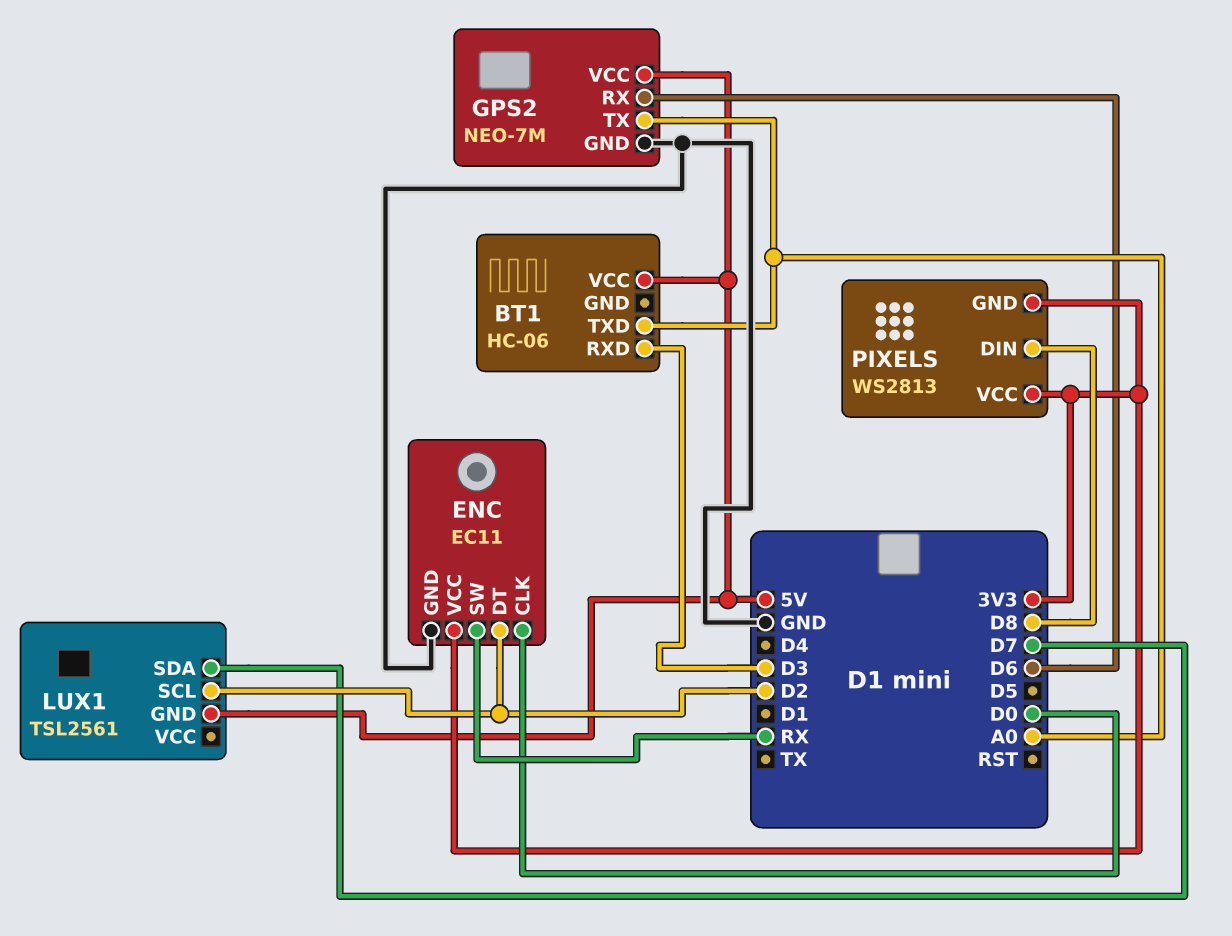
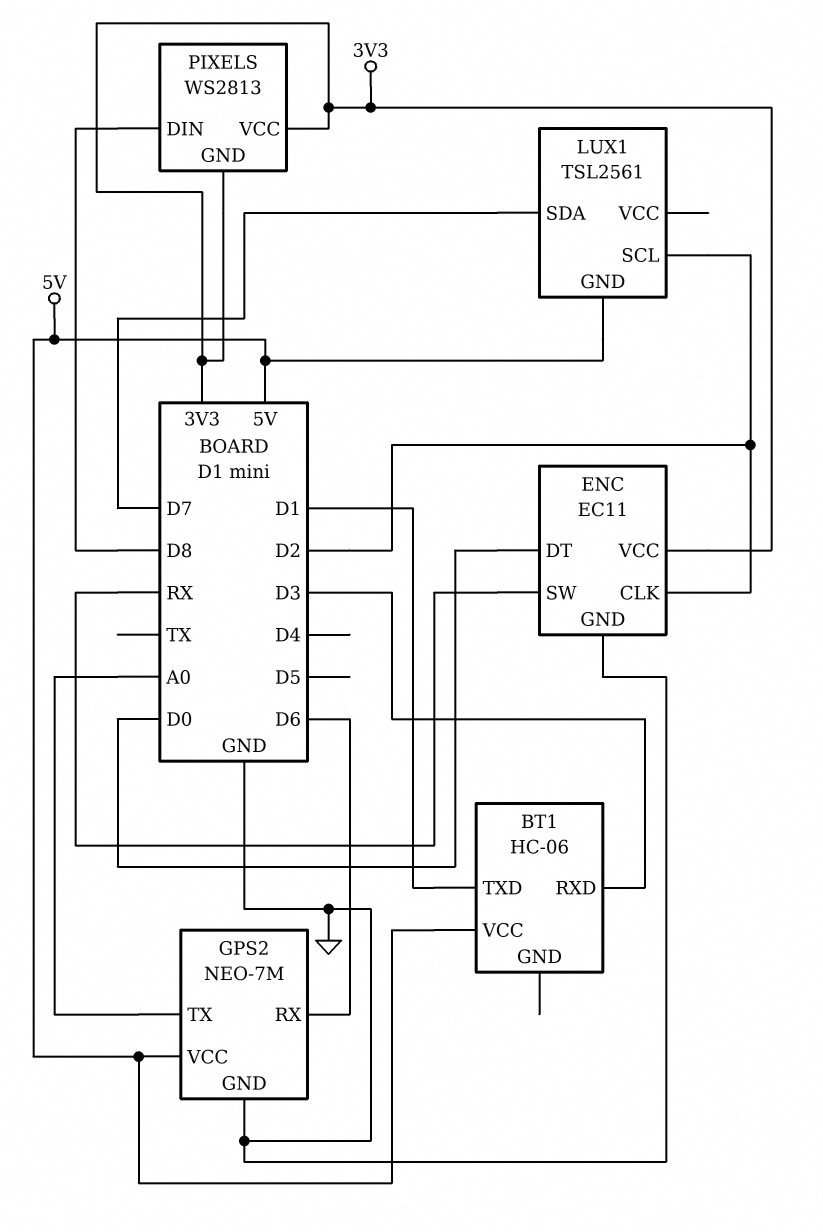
BT1 pin TXD: A0 -> D1
ENC pin CLK: D0 -> D2
ENC pin DT: D2 -> D0

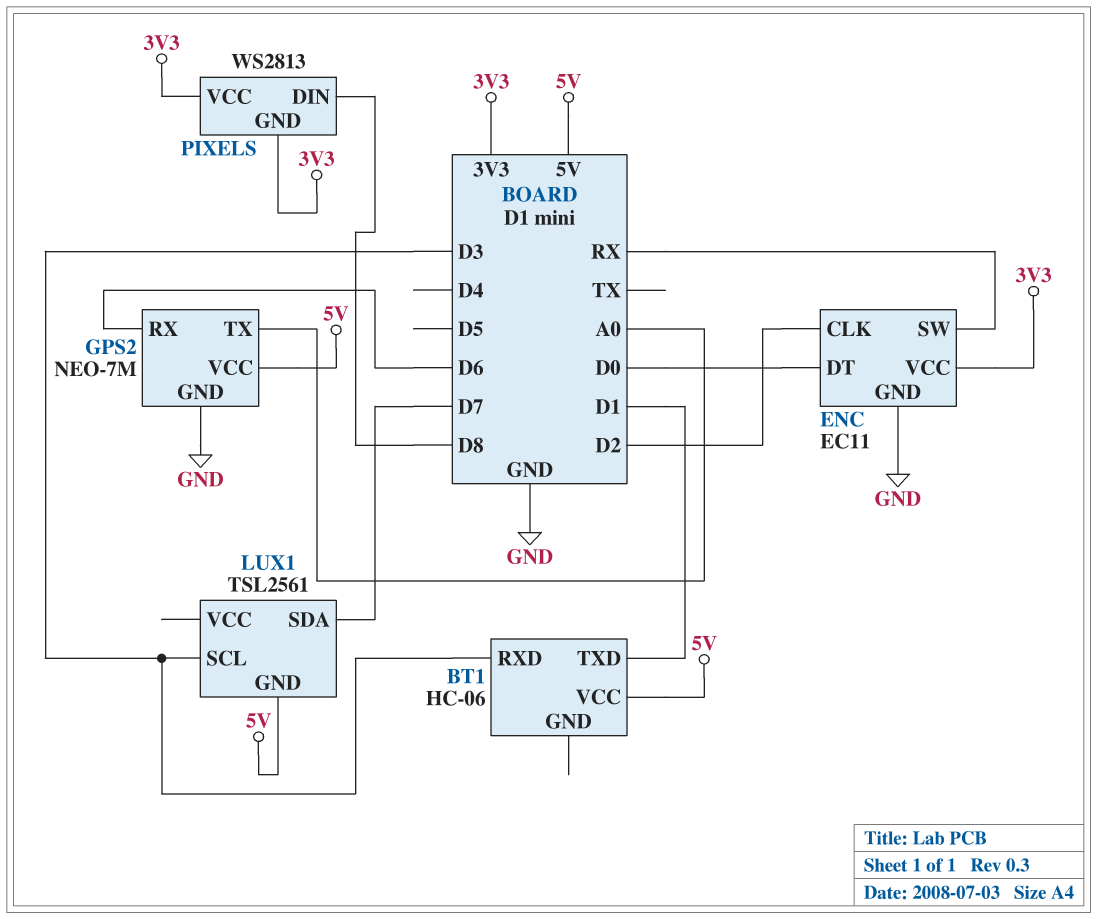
LUX1 pin SCL: D2 -> D3

